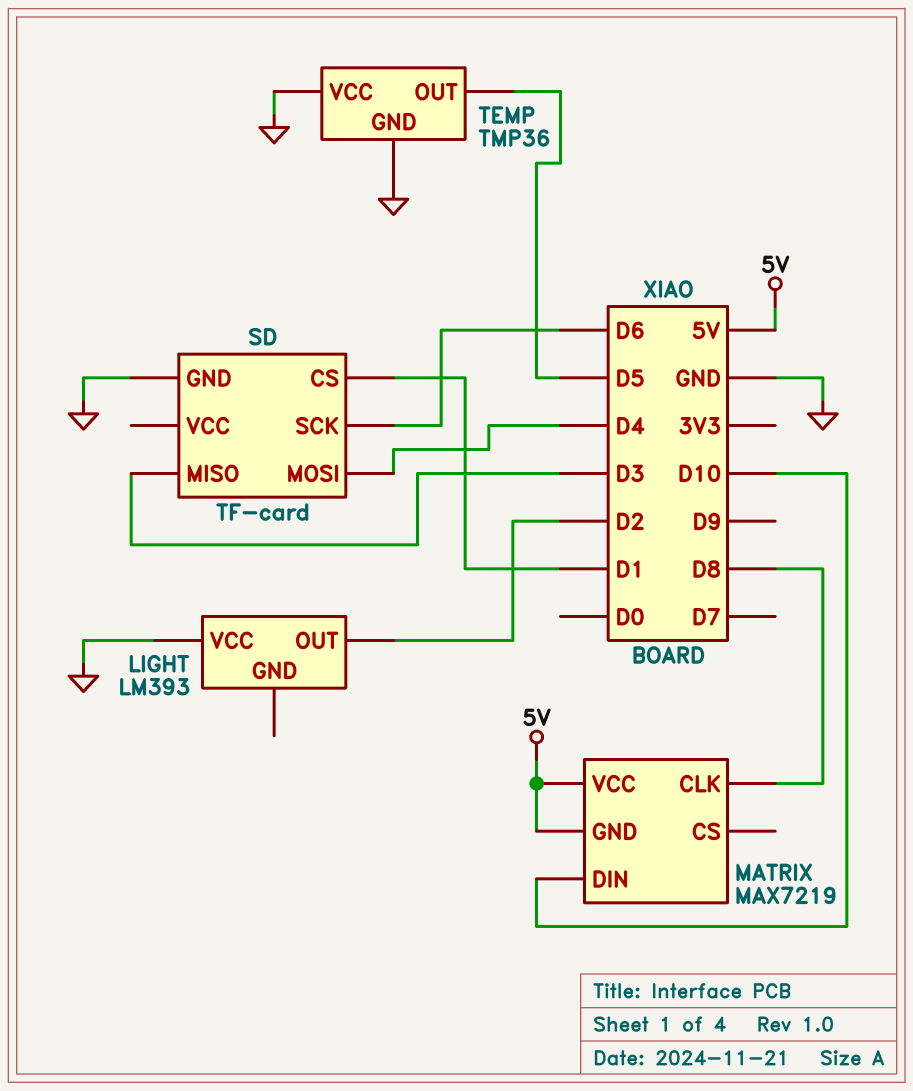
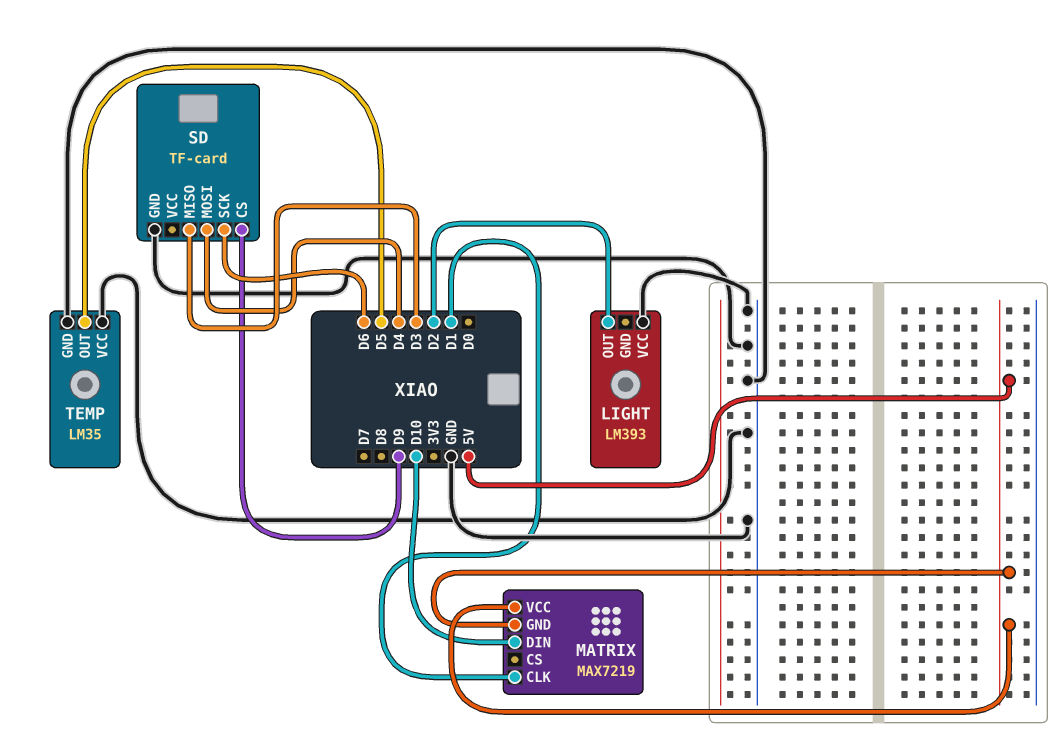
MATRIX pin CLK: D8 -> D1
SD pin CS: D1 -> D9
TEMP: TMP36 -> LM35

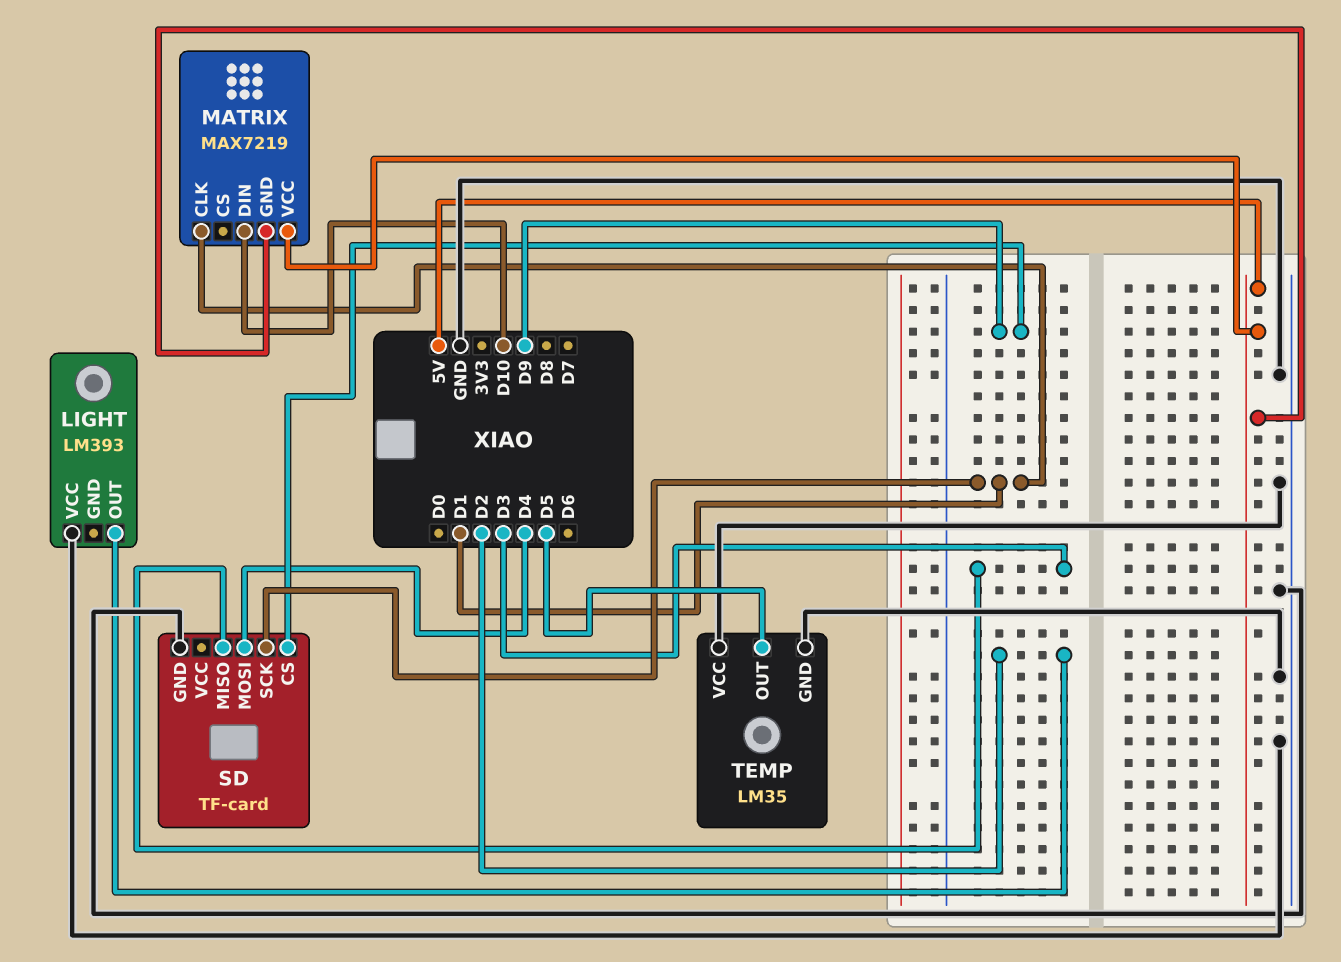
SD pin SCK: D6 -> D1

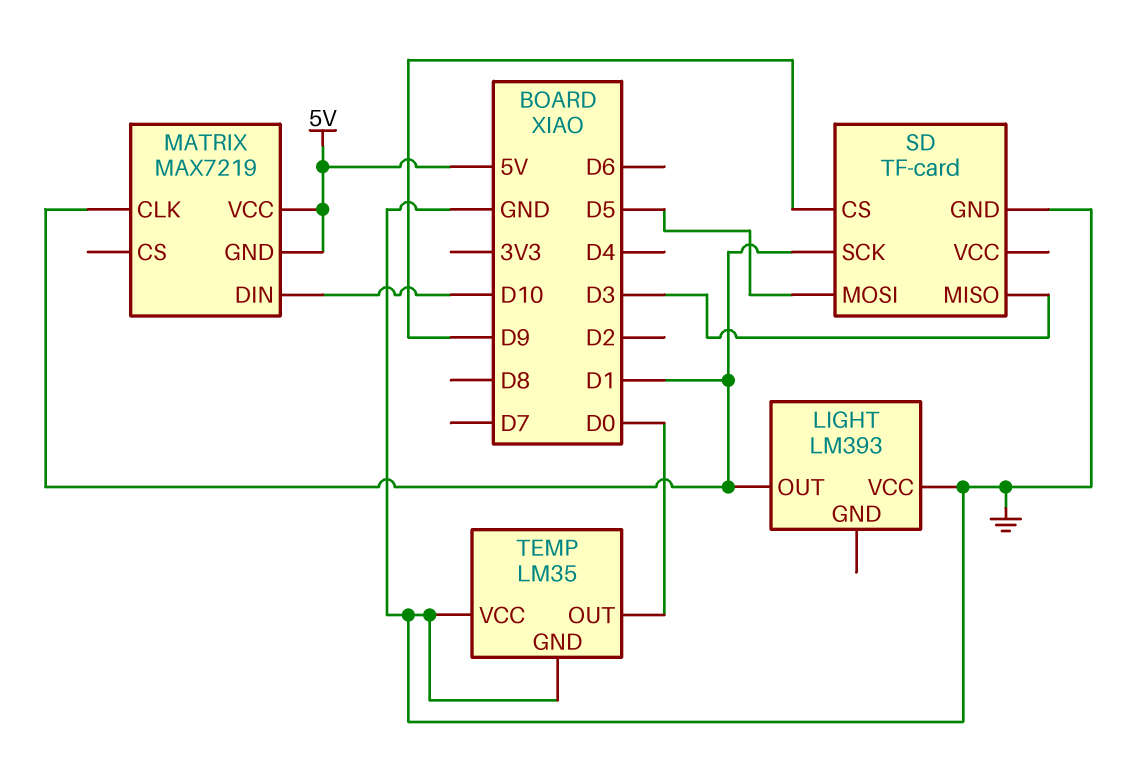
LIGHT pin OUT: D2 -> D1
SD pin MOSI: D4 -> D5
TEMP pin OUT: D5 -> D0

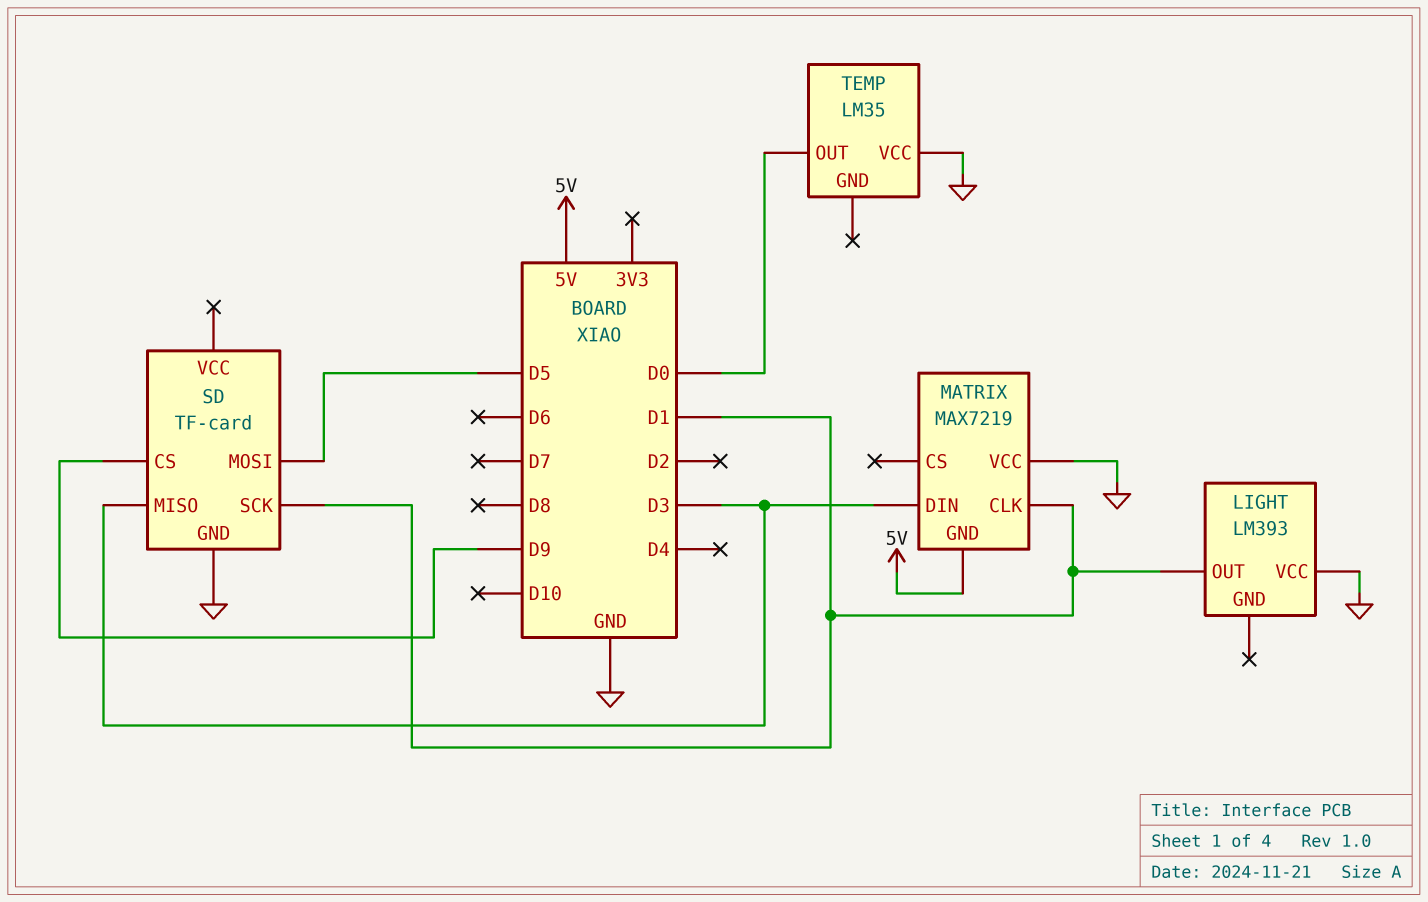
MATRIX pin DIN: D10 -> D3
MATRIX pin VCC: 5V -> GND
TEMP pin GND: GND -> none

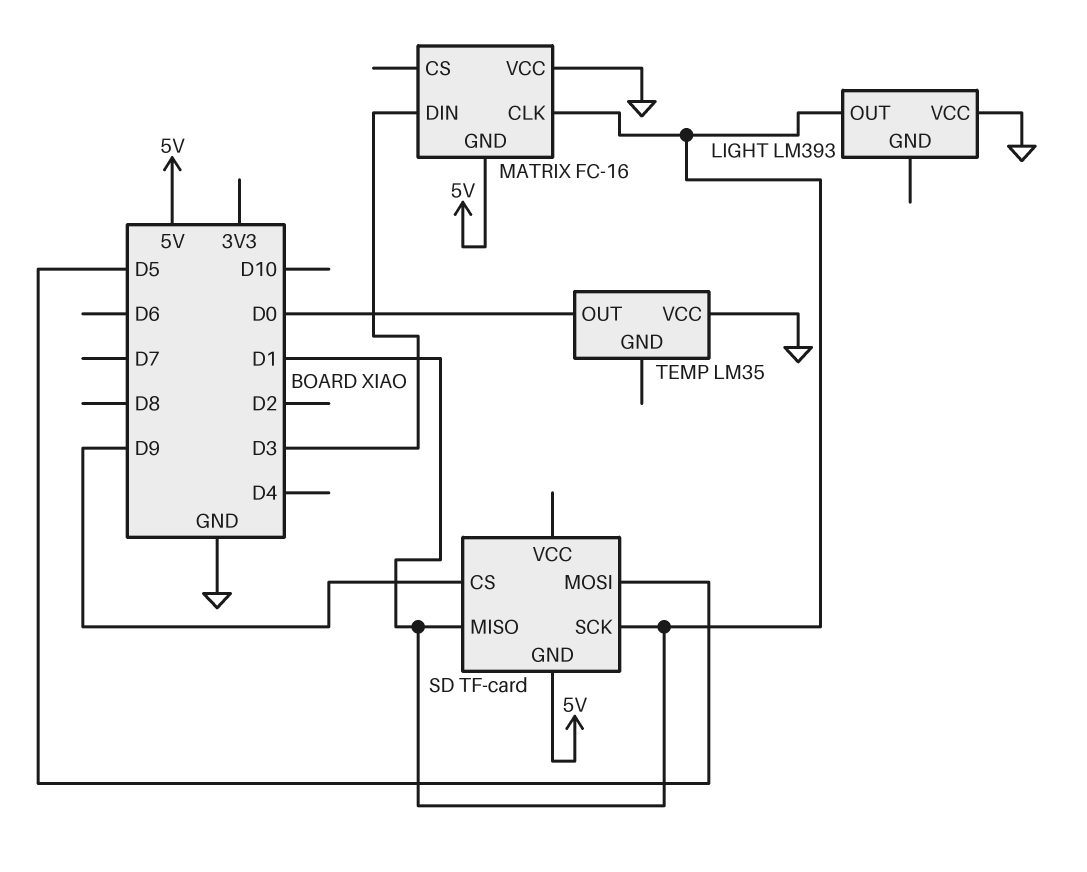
MATRIX: MAX7219 -> FC-16
SD pin GND: GND -> 5V
SD pin MISO: D3 -> D1

